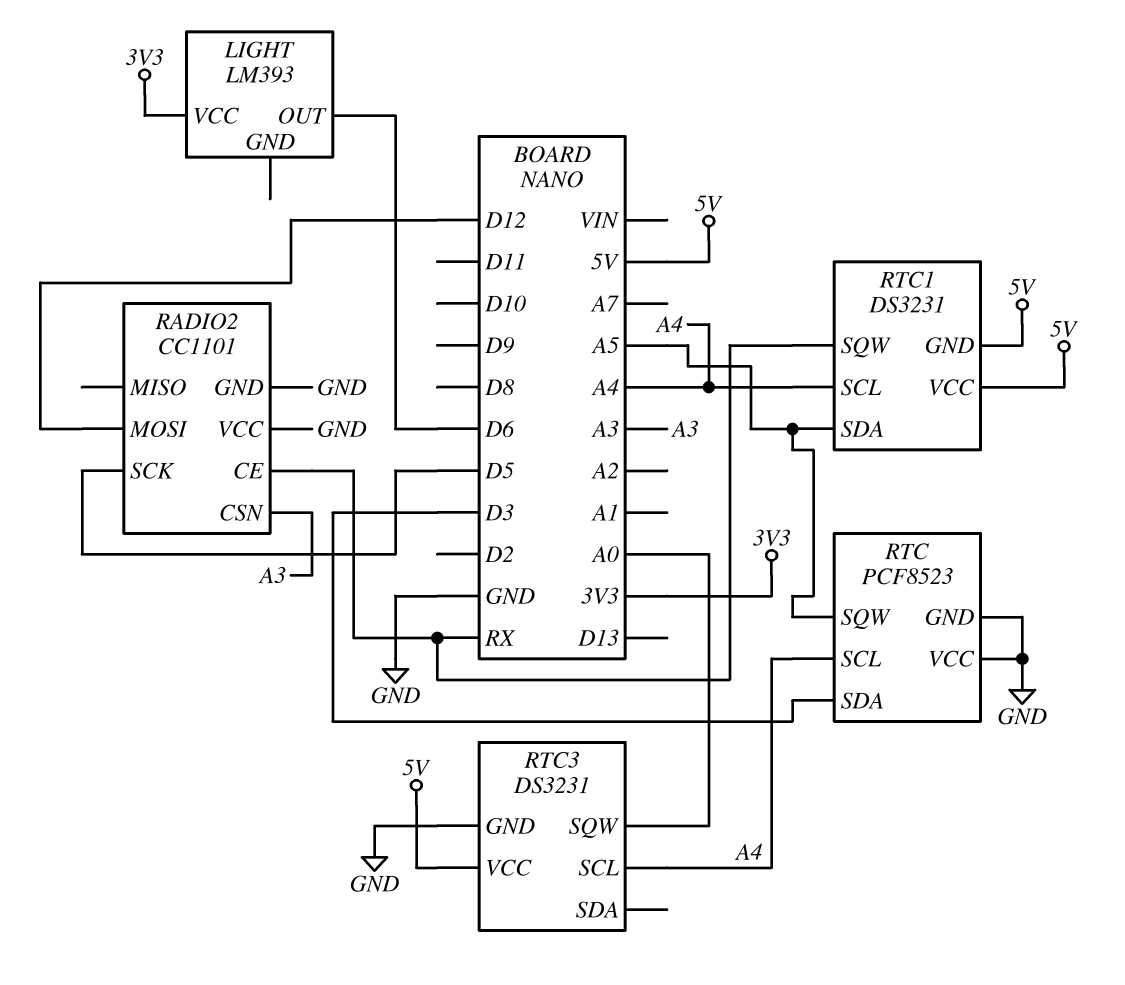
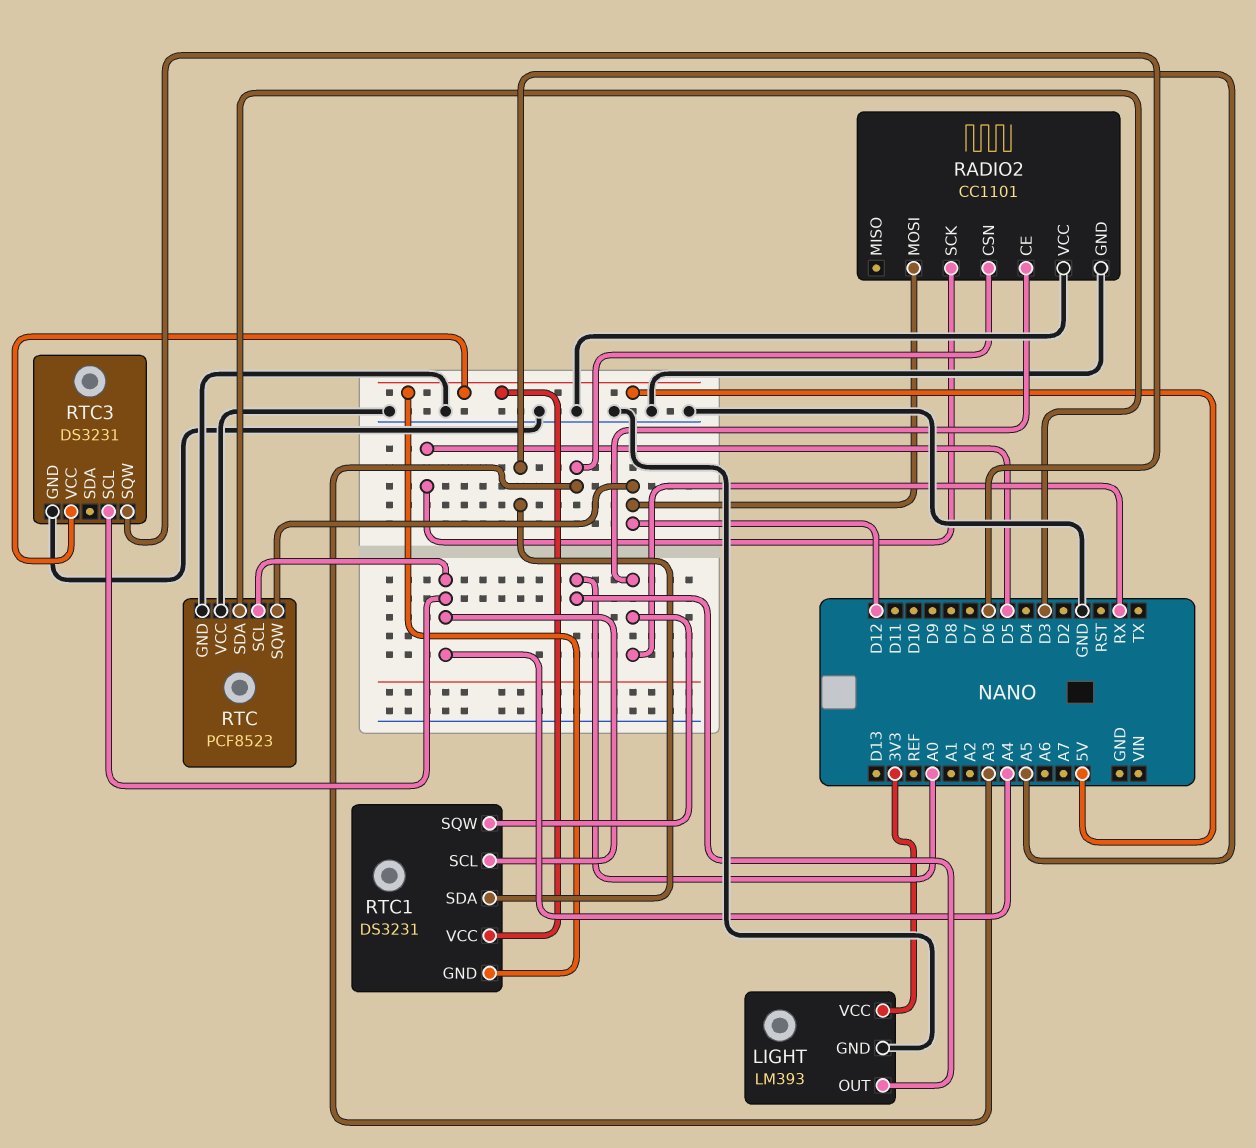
LIGHT pin GND: none -> GND
LIGHT pin OUT: D6 -> A0
RTC pin SQW: A5 -> D12
RTC3 pin SQW: A0 -> D6

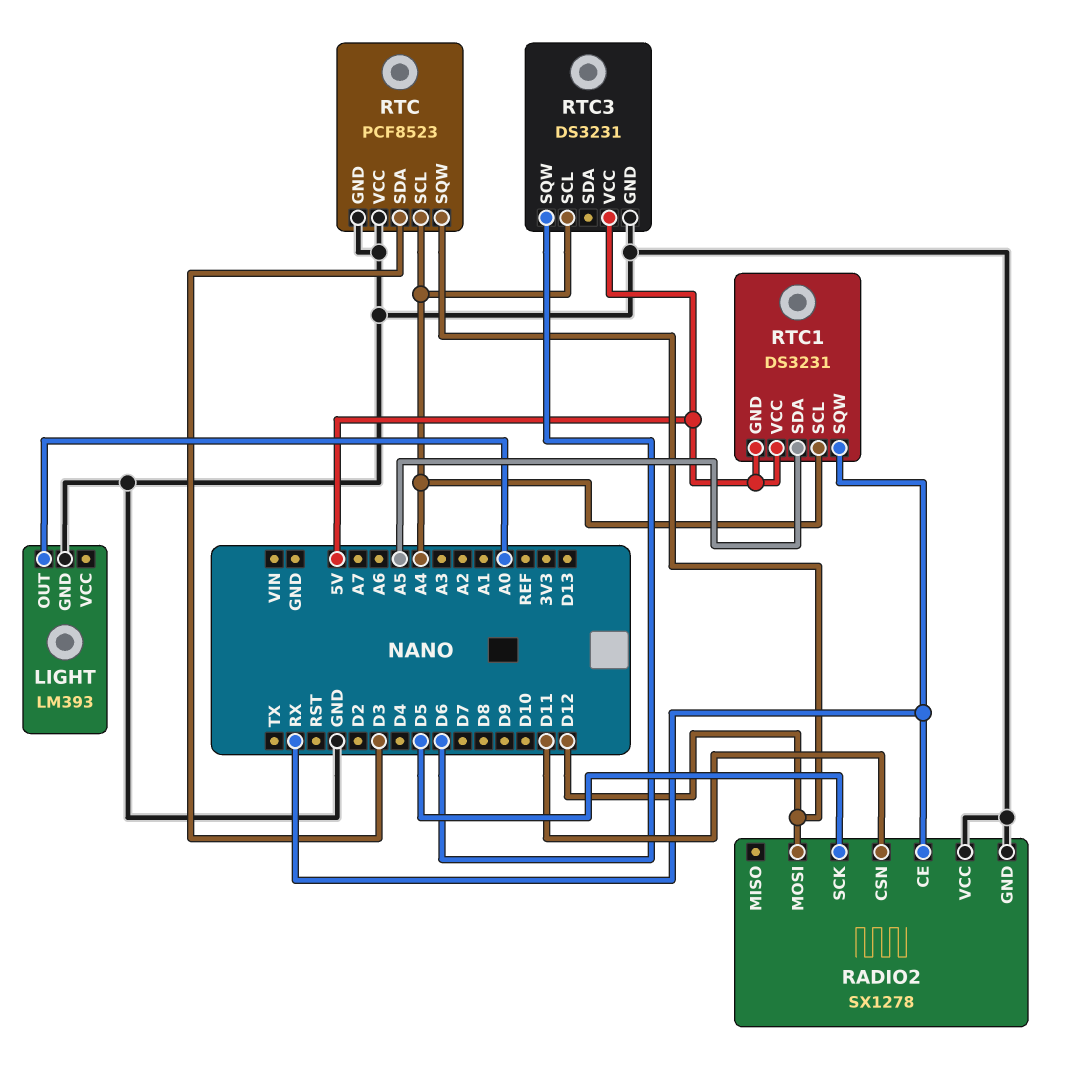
LIGHT pin VCC: 3V3 -> none
RADIO2: CC1101 -> SX1278
RADIO2 pin CSN: A3 -> D11

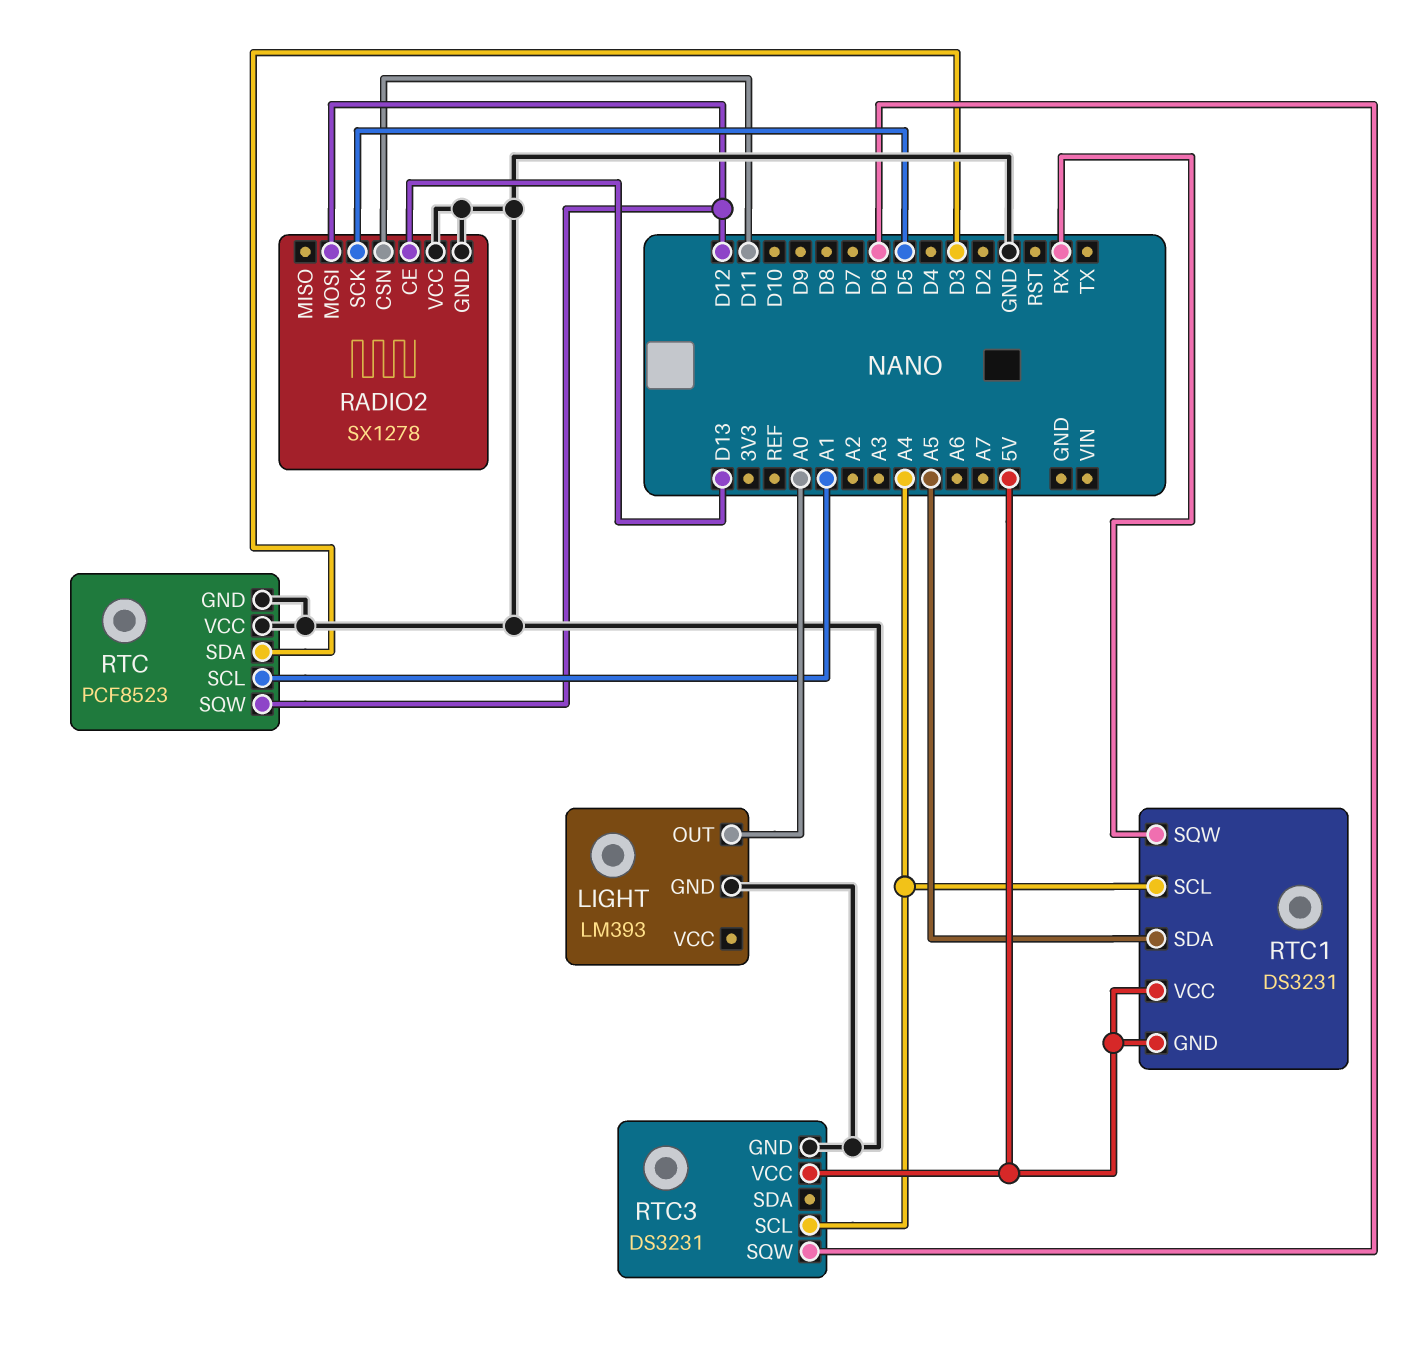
RADIO2 pin CE: RX -> D13
RTC pin SCL: A4 -> A1

